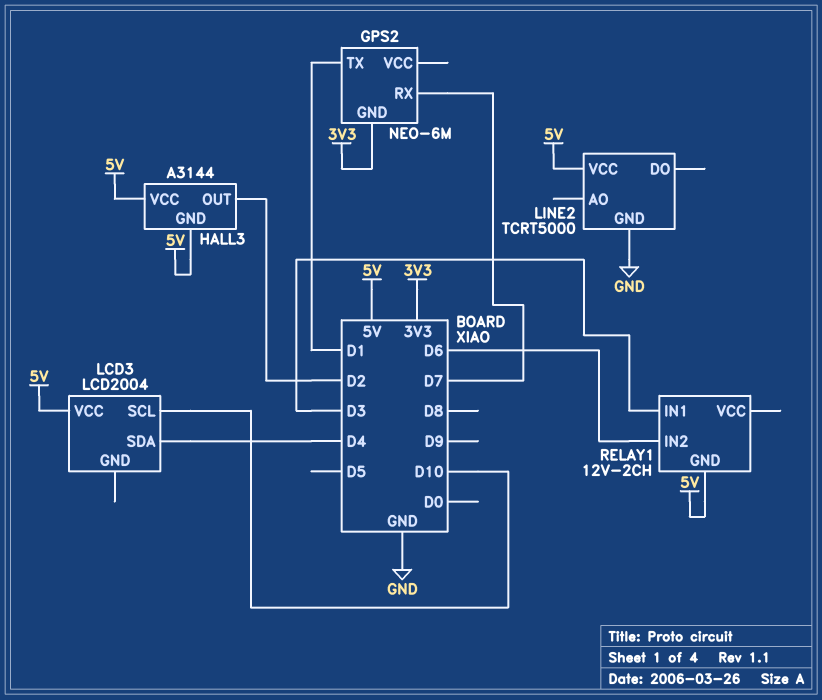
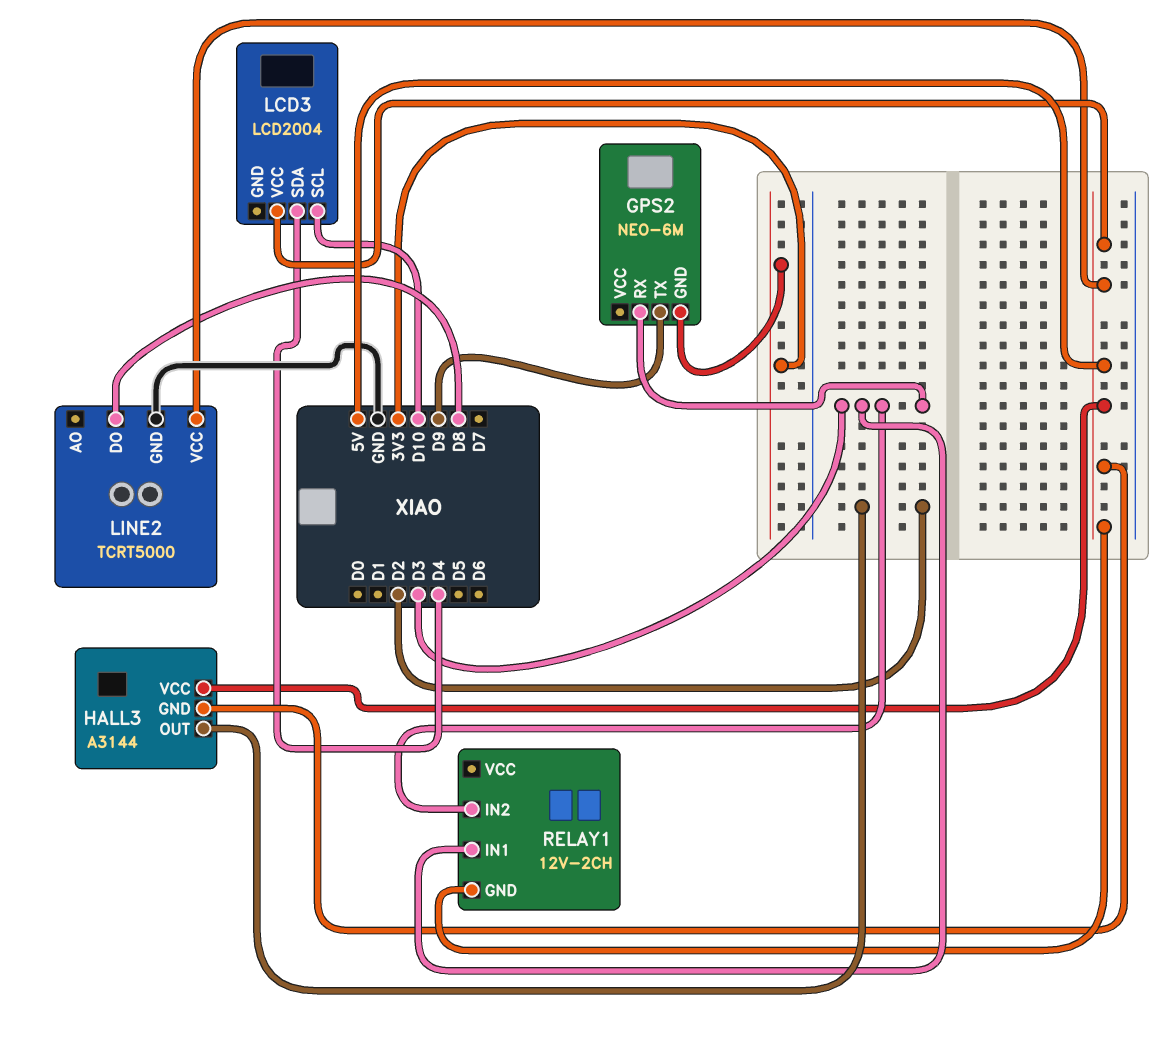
GPS2 pin RX: D7 -> D3
GPS2 pin TX: D1 -> D9
LINE2 pin DO: none -> D8
RELAY1 pin IN2: D6 -> D3

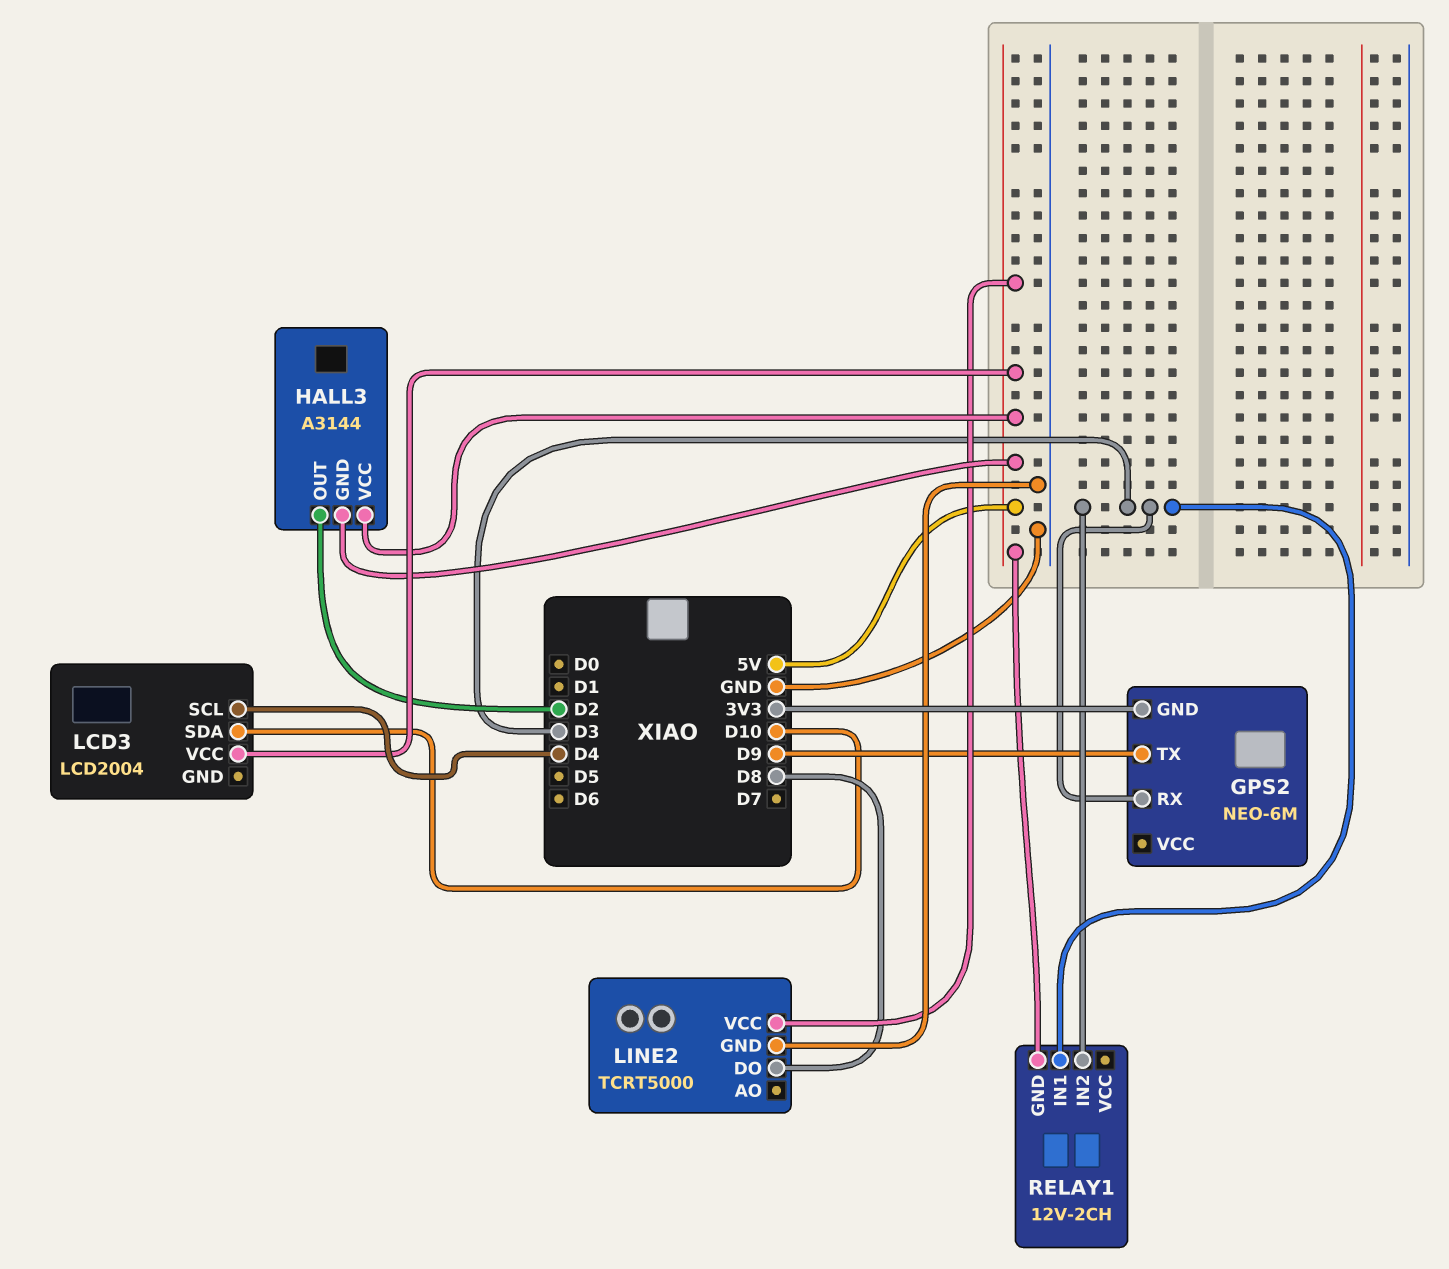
LCD3 pin SCL: D10 -> D4
LCD3 pin SDA: D4 -> D10

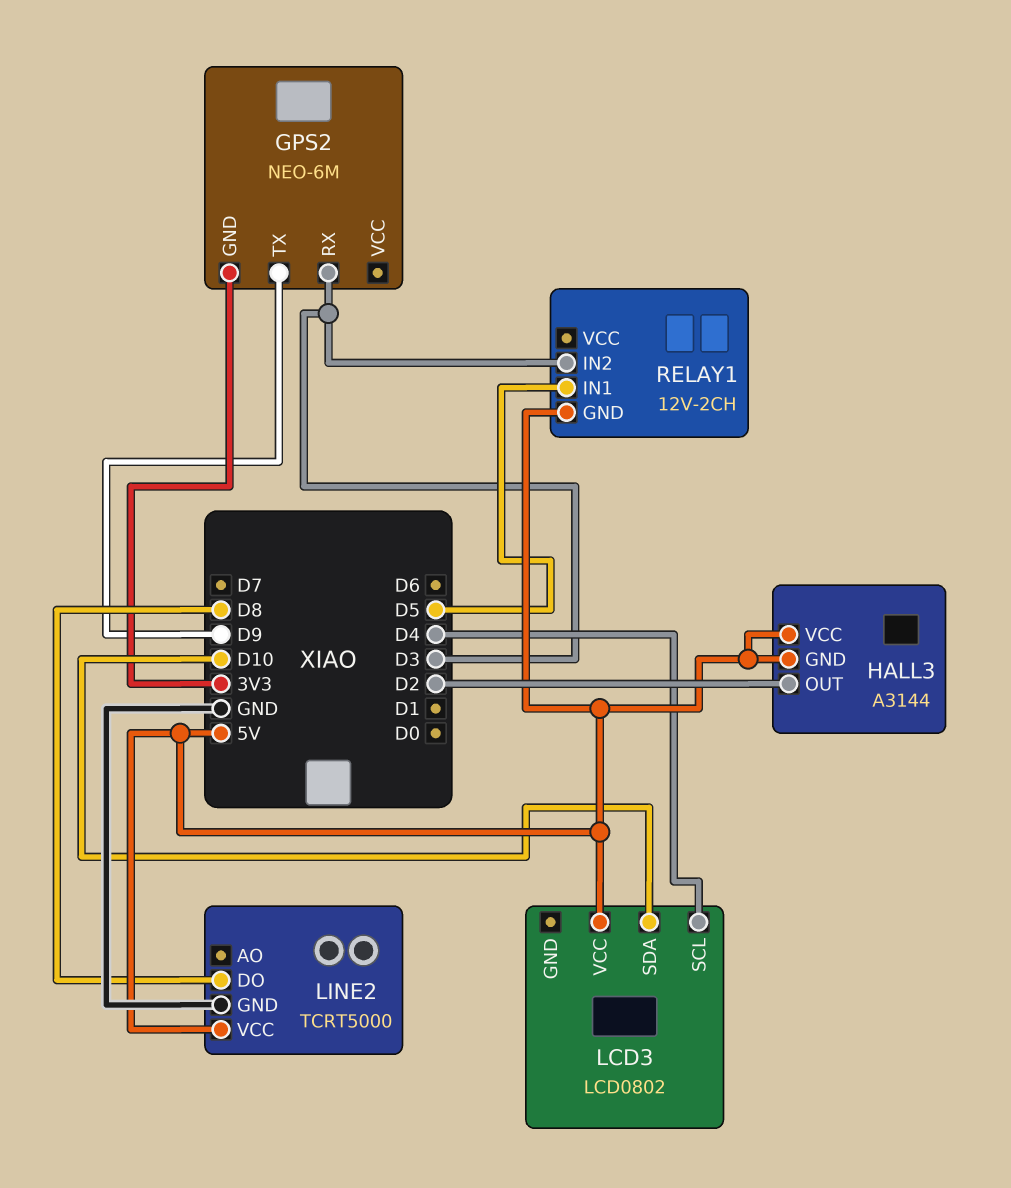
LCD3: LCD2004 -> LCD0802
RELAY1 pin IN1: D3 -> D5

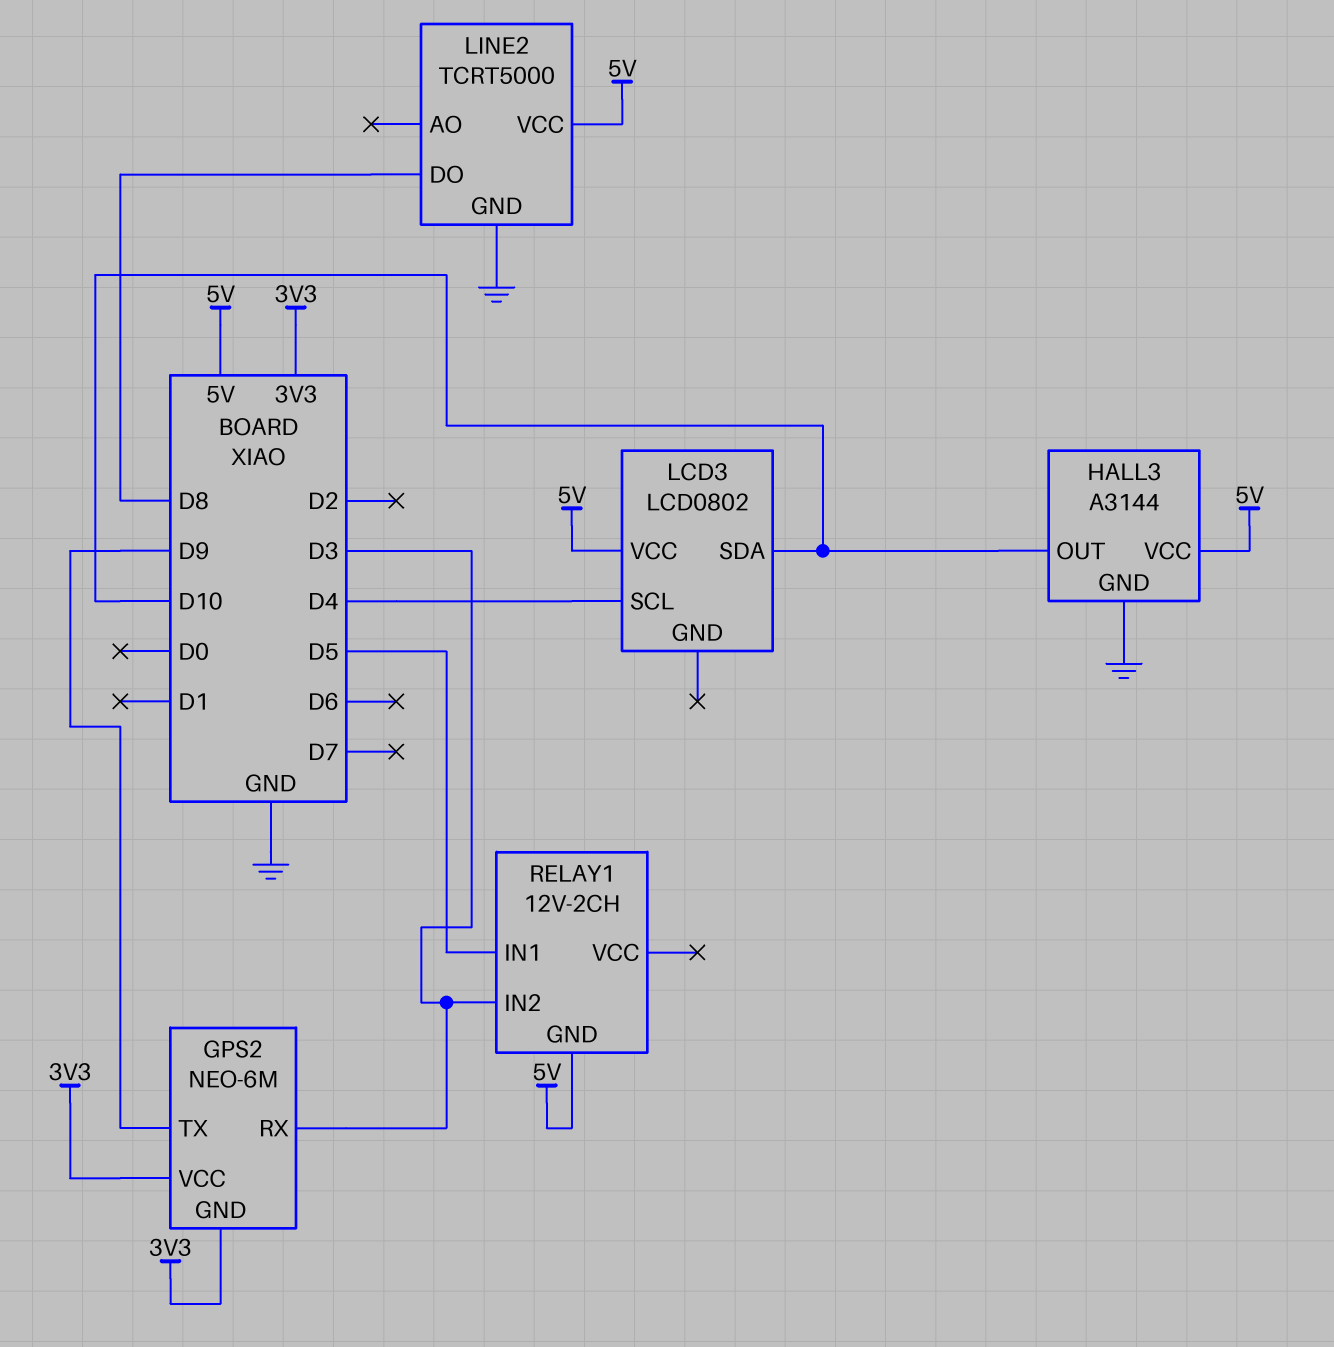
GPS2 pin VCC: none -> 3V3
HALL3 pin GND: 5V -> GND
HALL3 pin OUT: D2 -> D10

